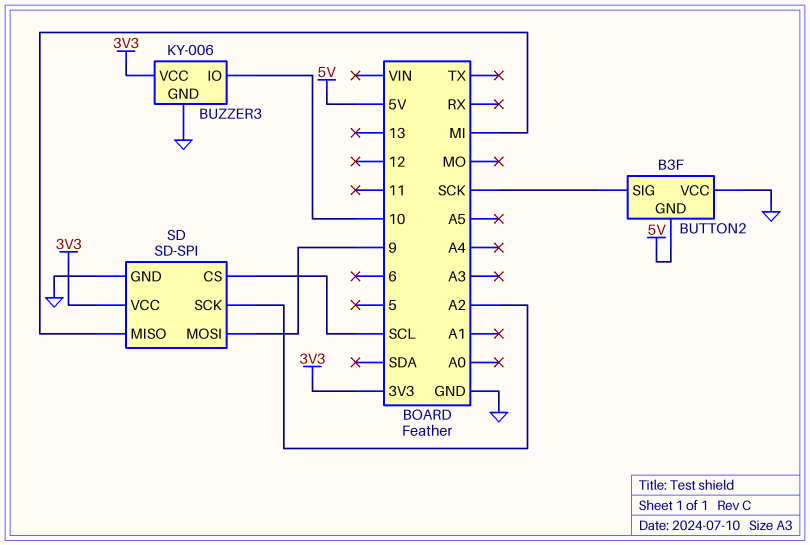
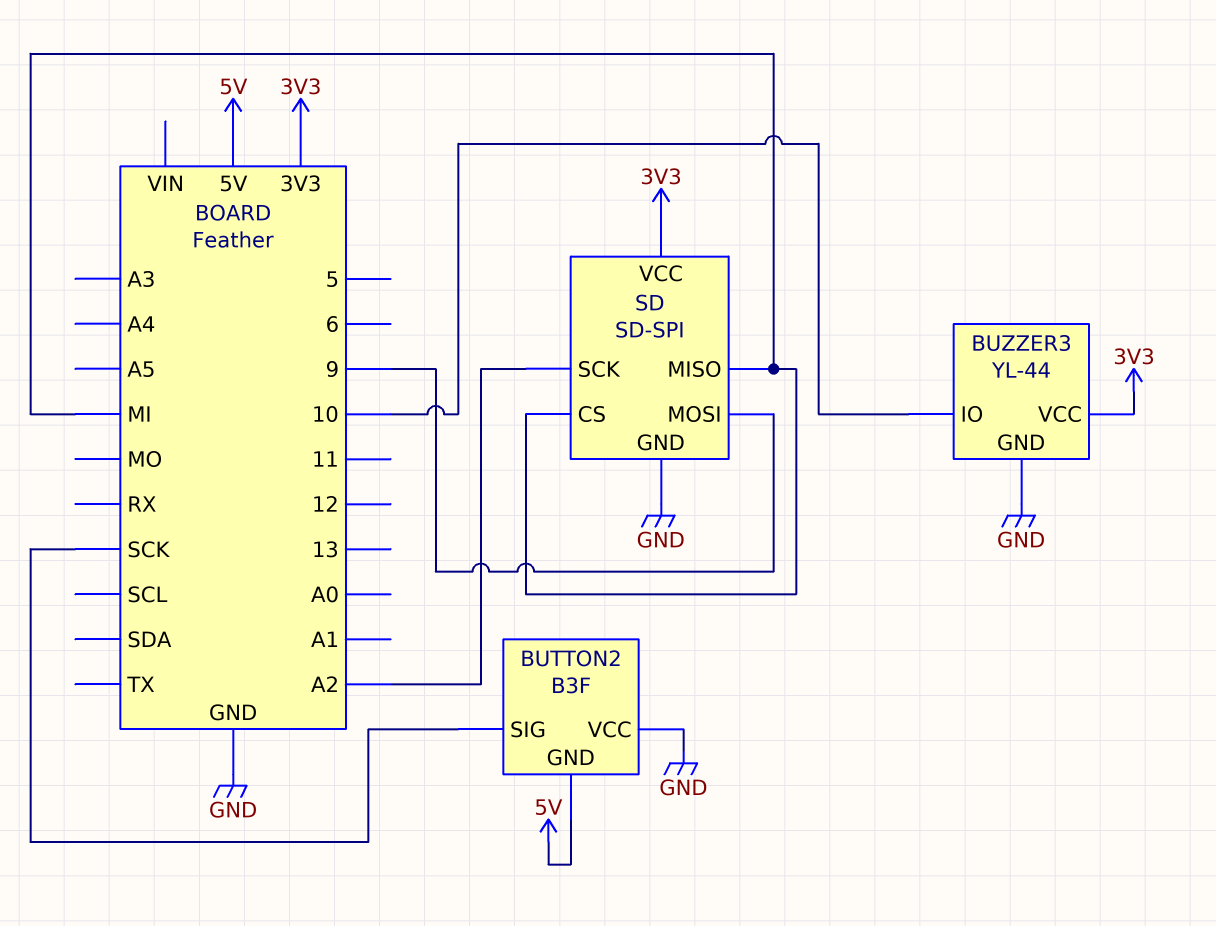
BUZZER3: KY-006 -> YL-44
SD pin CS: SCL -> MI

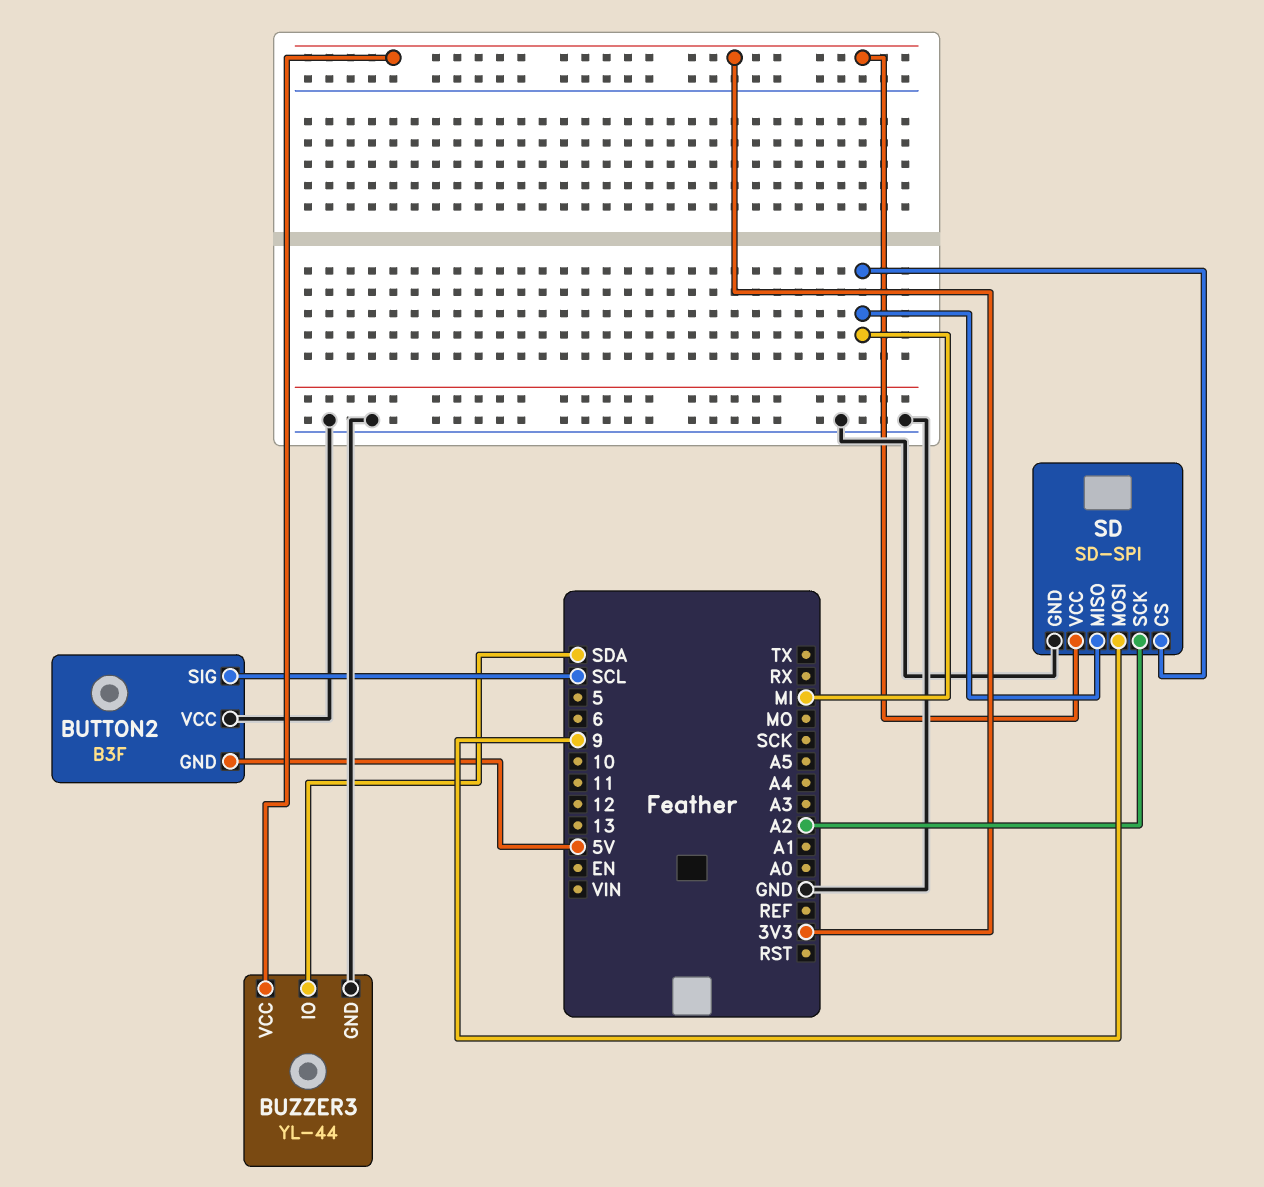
BUTTON2 pin SIG: SCK -> SCL
BUZZER3 pin IO: 10 -> SDA

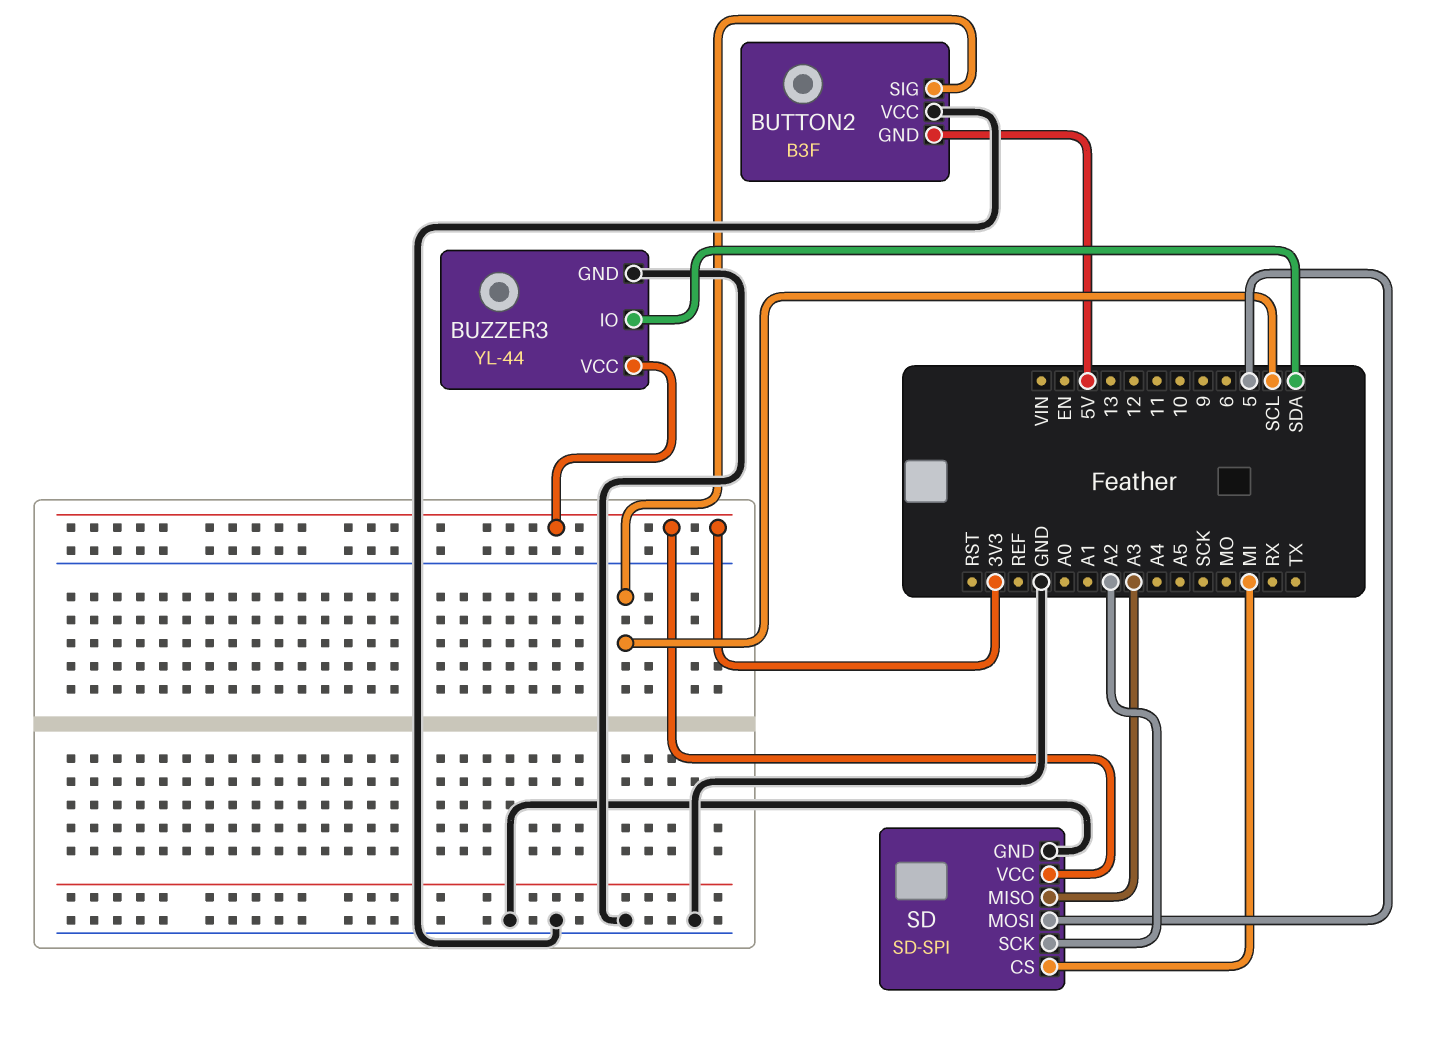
SD pin MISO: MI -> A3
SD pin MOSI: 9 -> 5

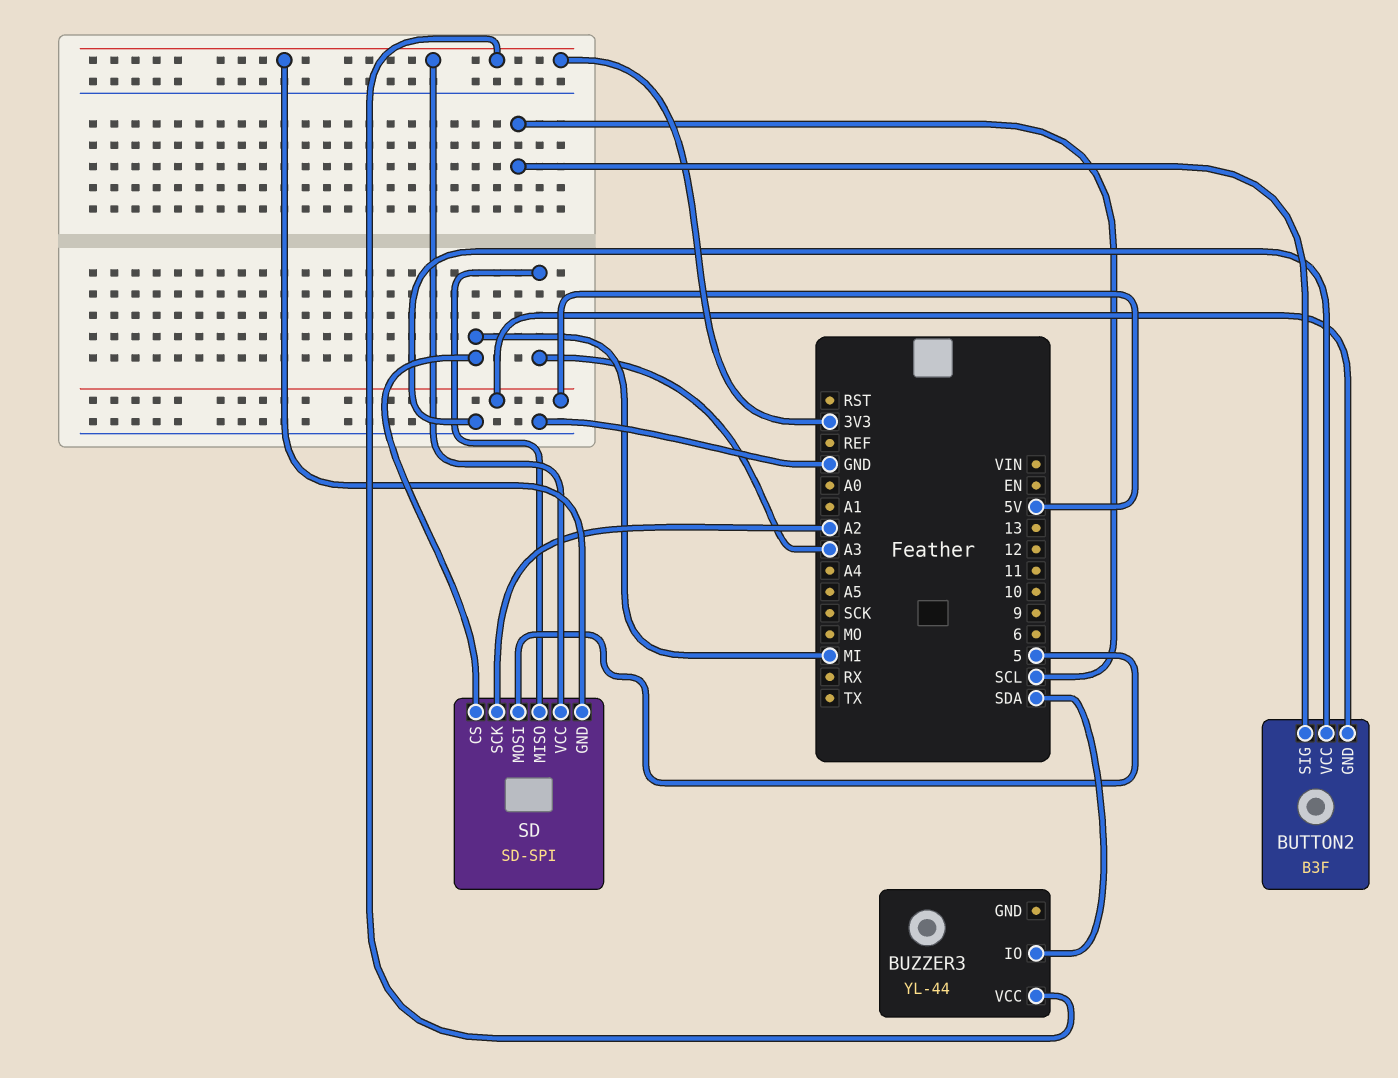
BUZZER3 pin GND: GND -> none
SD pin GND: GND -> 3V3

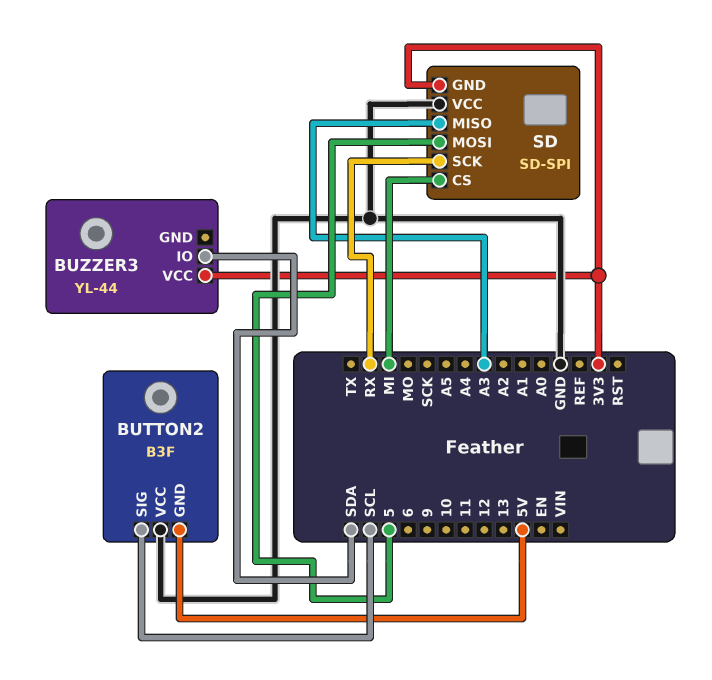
SD pin SCK: A2 -> RX
SD pin VCC: 3V3 -> GND

